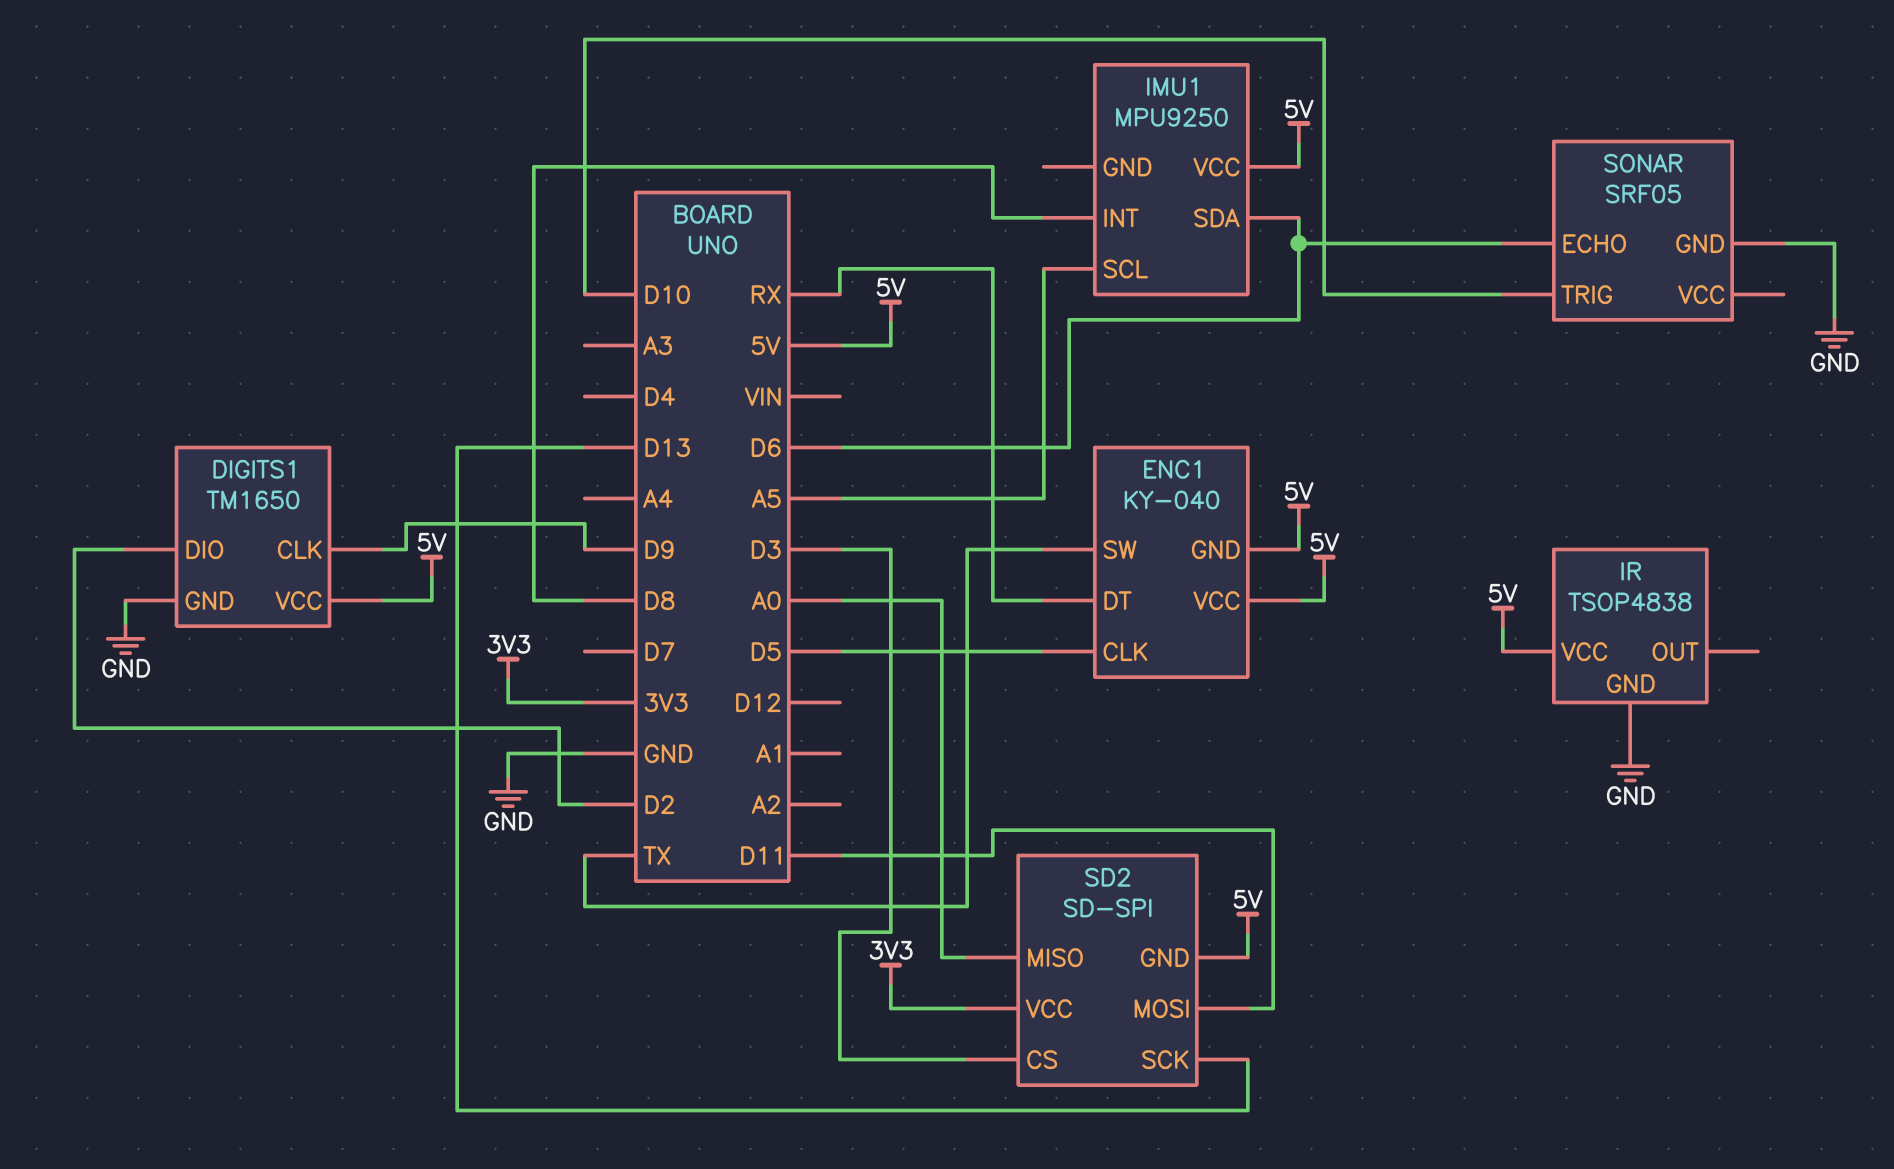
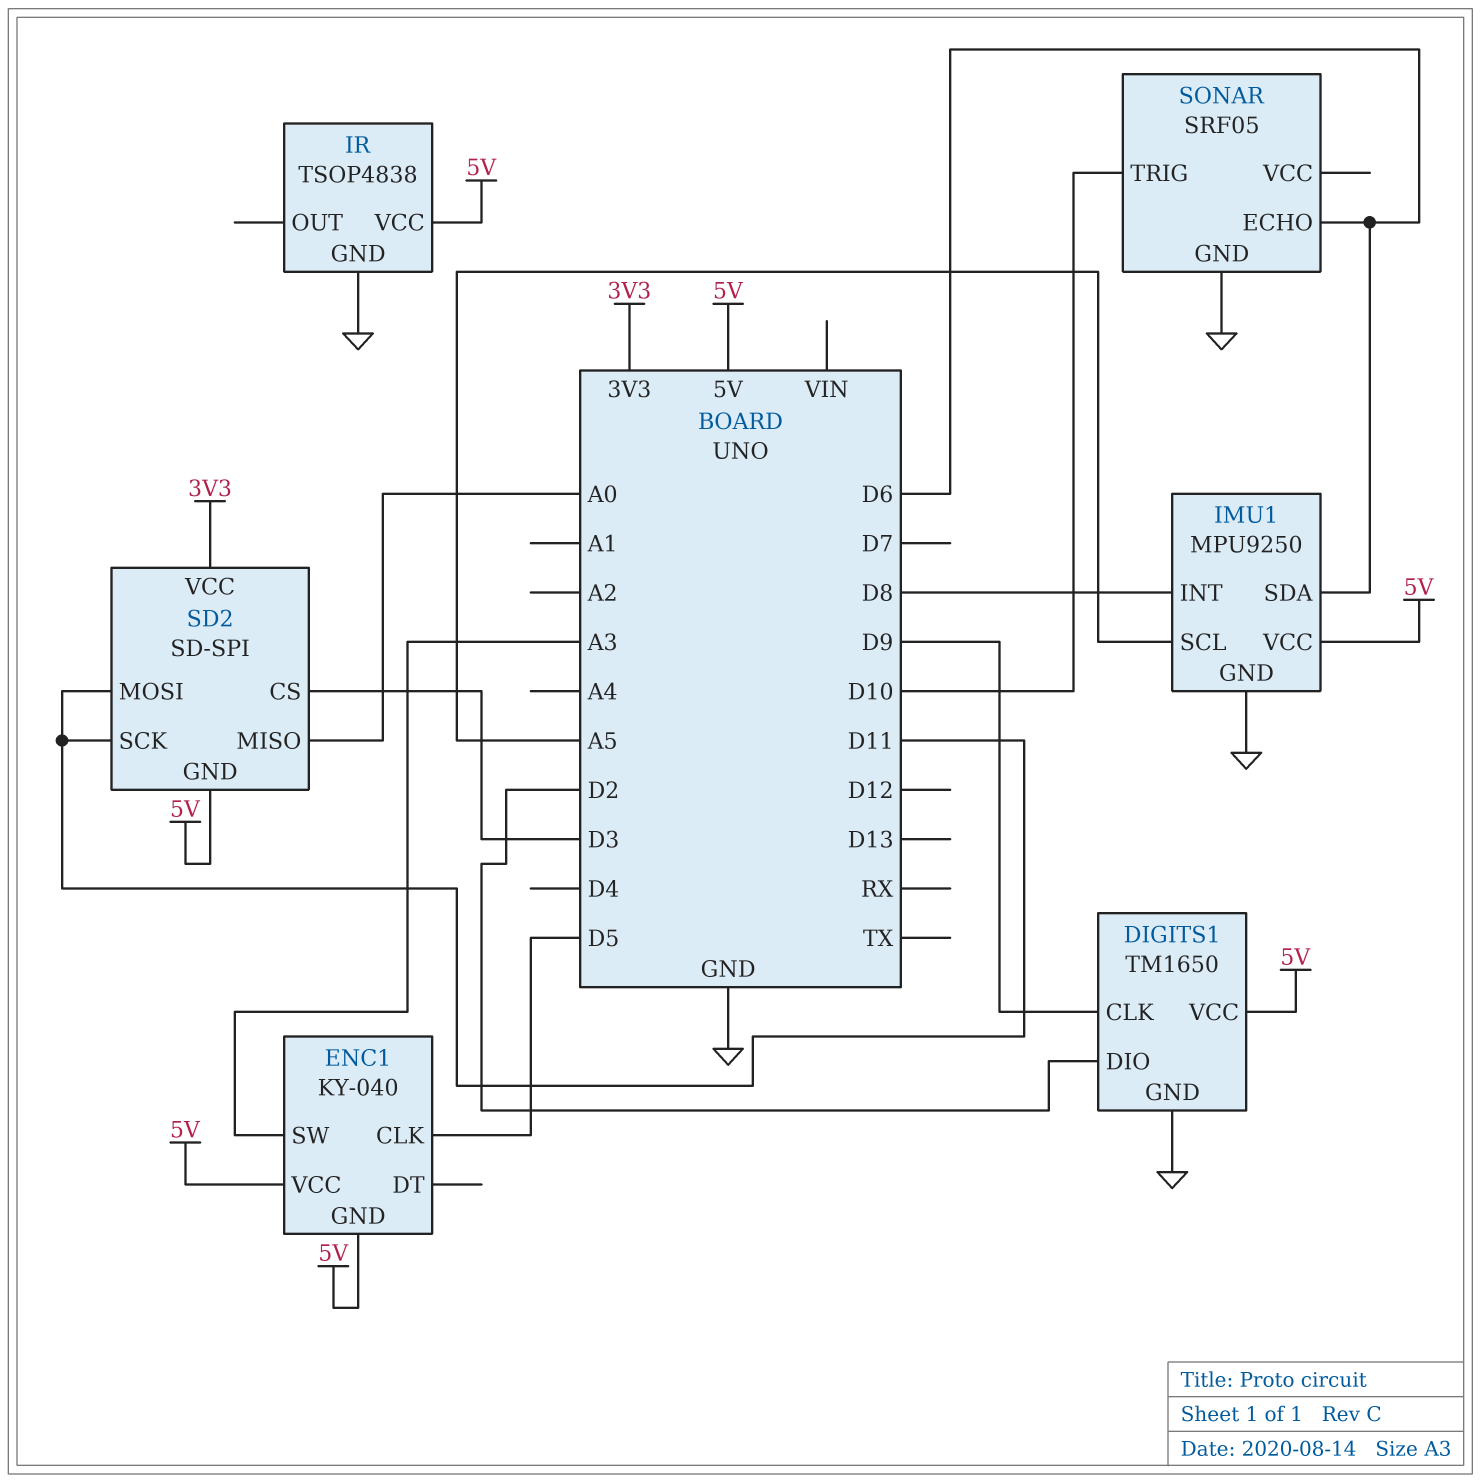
ENC1 pin DT: RX -> none
ENC1 pin SW: TX -> A3
IMU1 pin GND: none -> GND
SD2 pin SCK: D13 -> D11

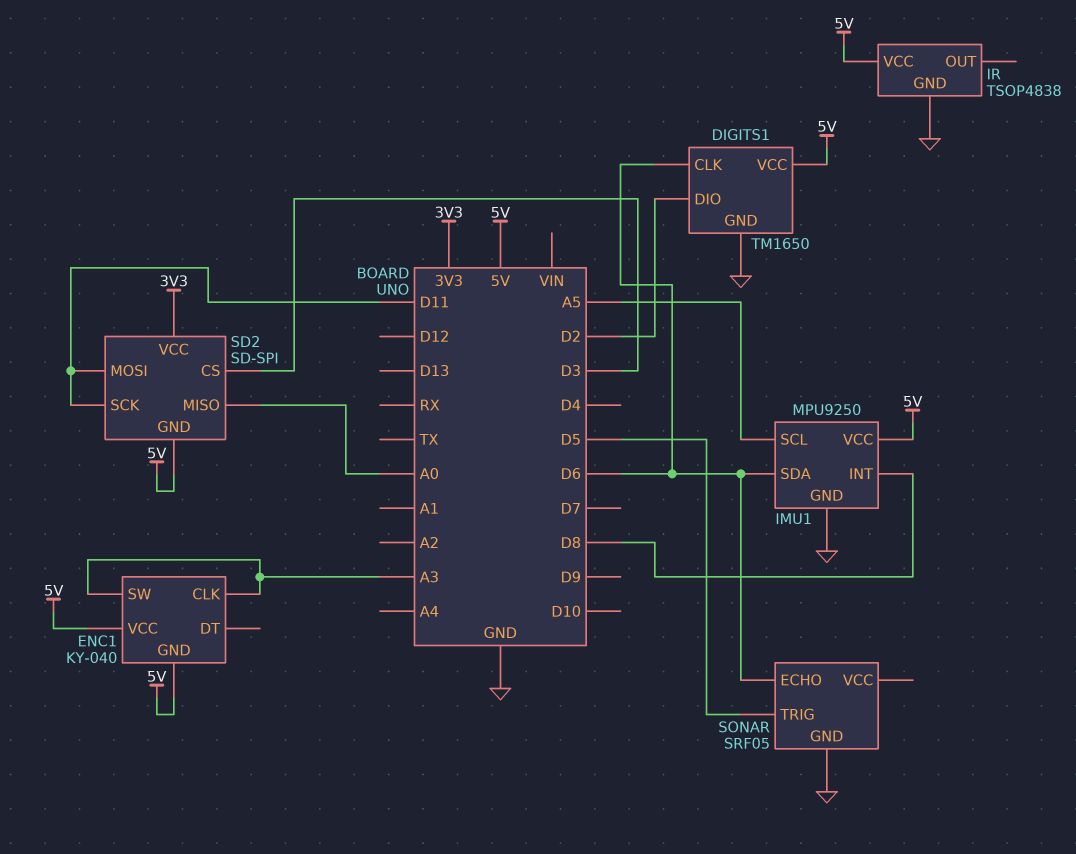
DIGITS1 pin CLK: D9 -> D6
ENC1 pin CLK: D5 -> A3
SONAR pin TRIG: D10 -> D5

